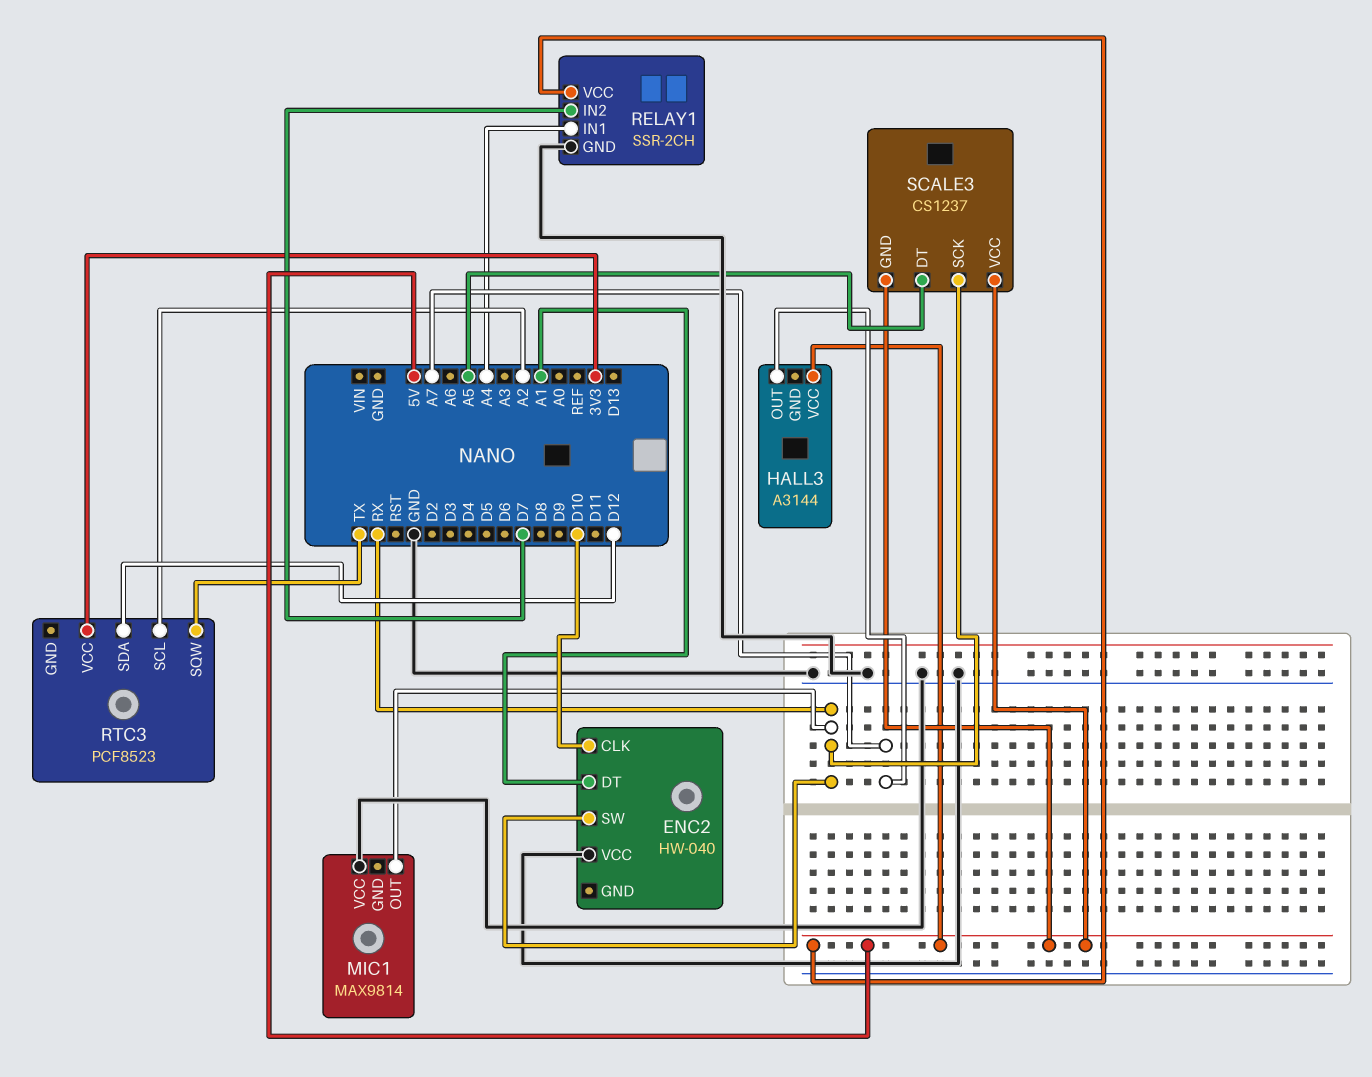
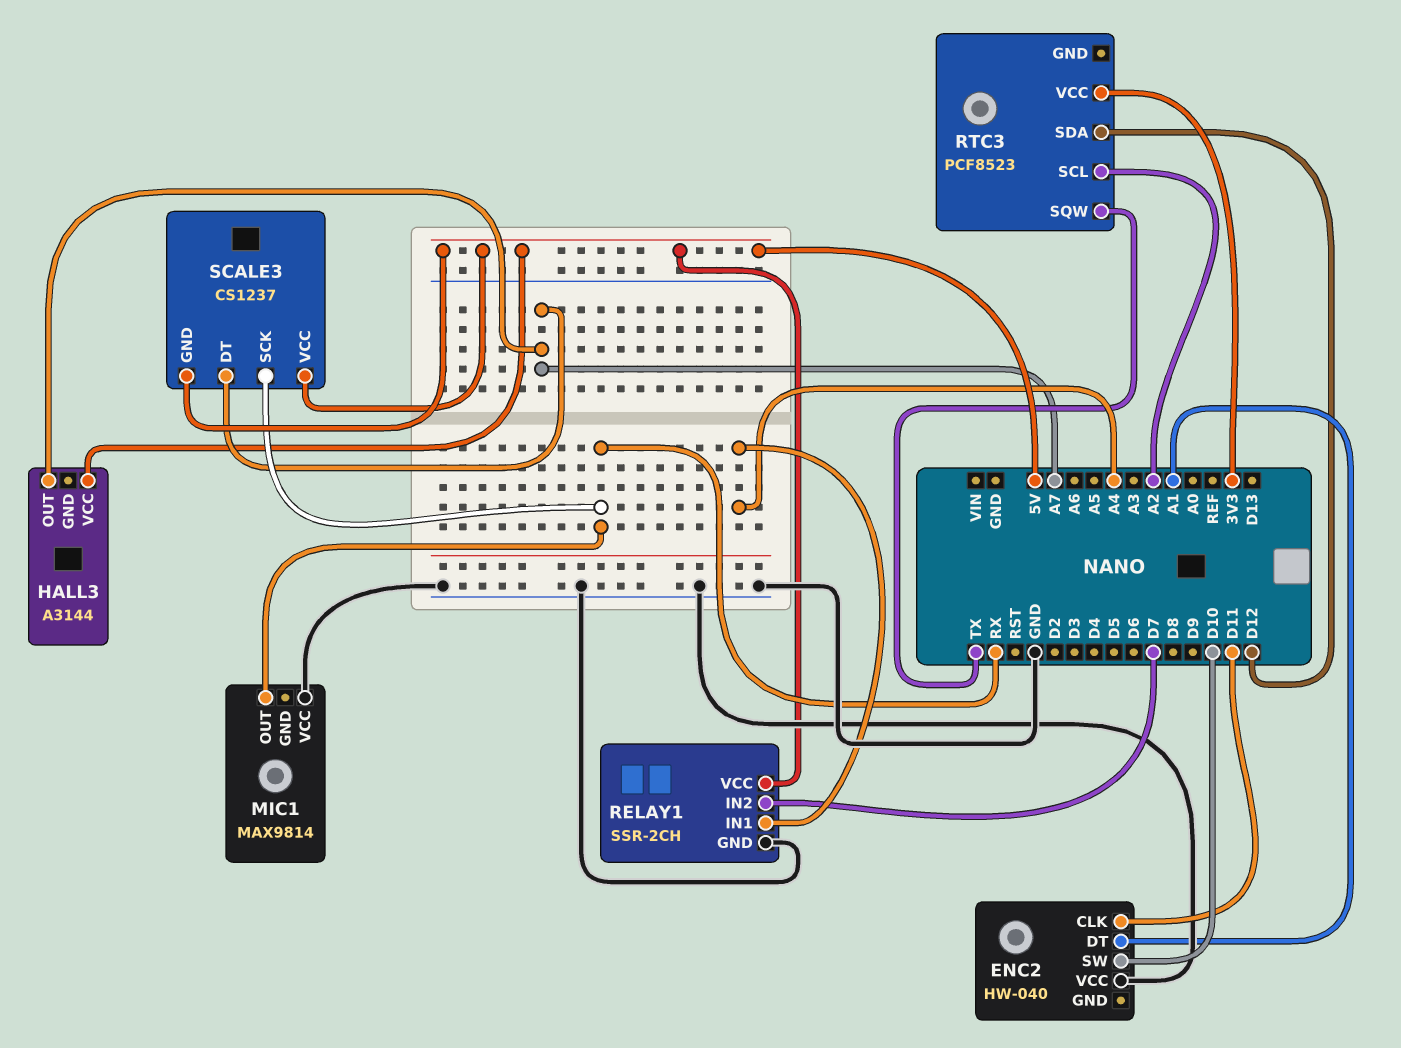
ENC2 pin CLK: D10 -> D11
ENC2 pin SW: RX -> D10
SCALE3 pin DT: A5 -> A7

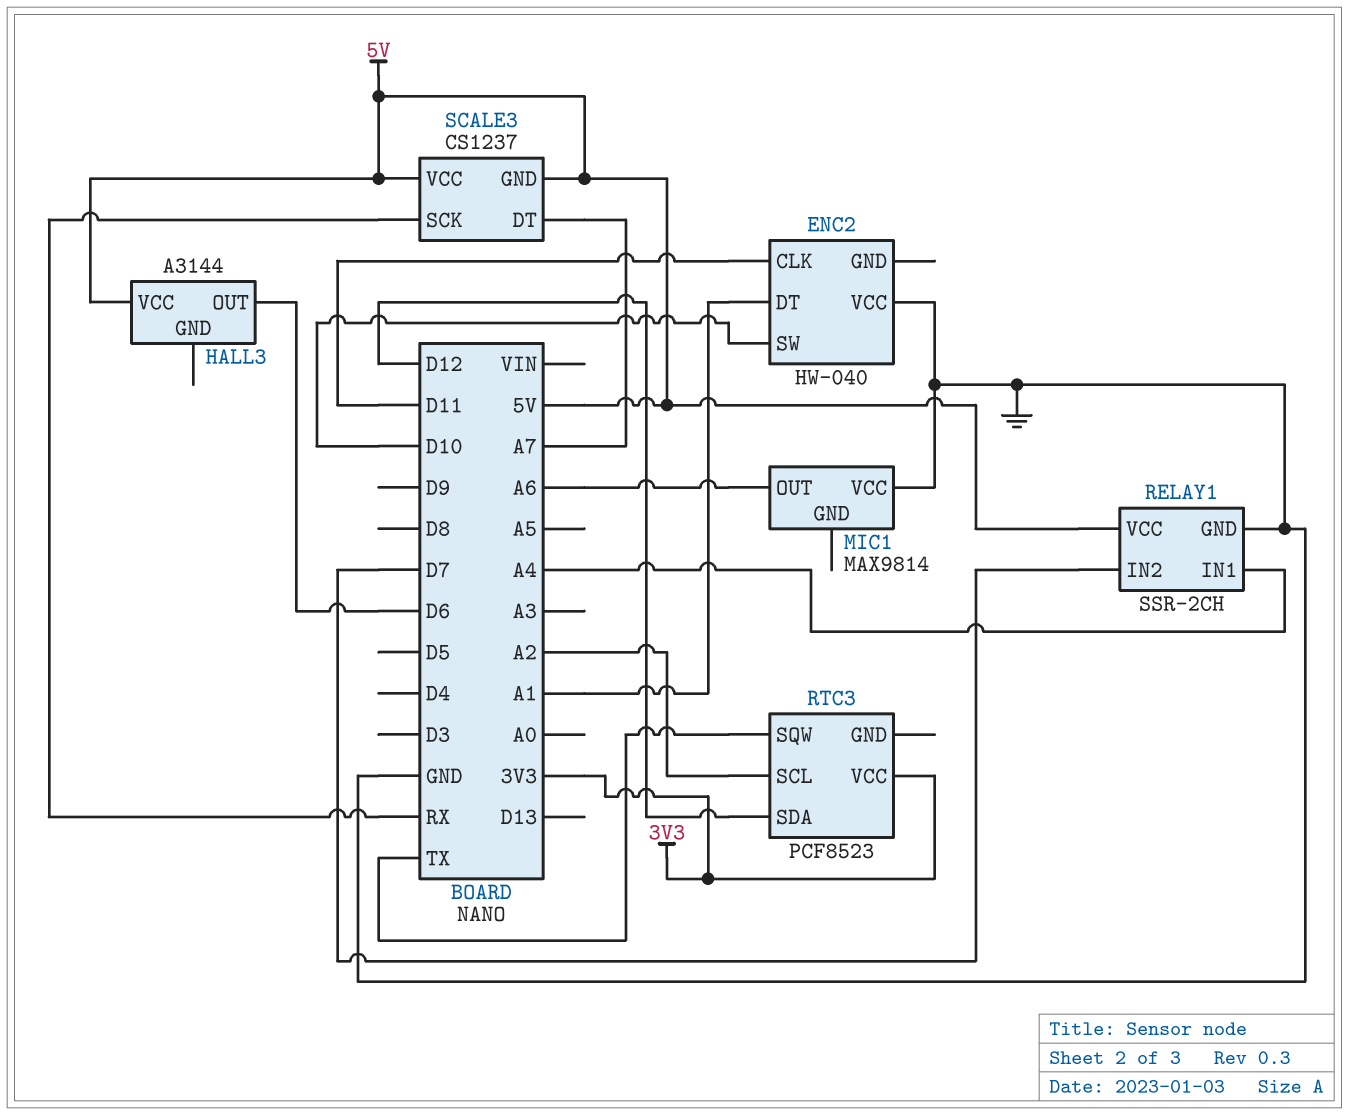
HALL3 pin OUT: A7 -> D6
MIC1 pin OUT: RX -> A6

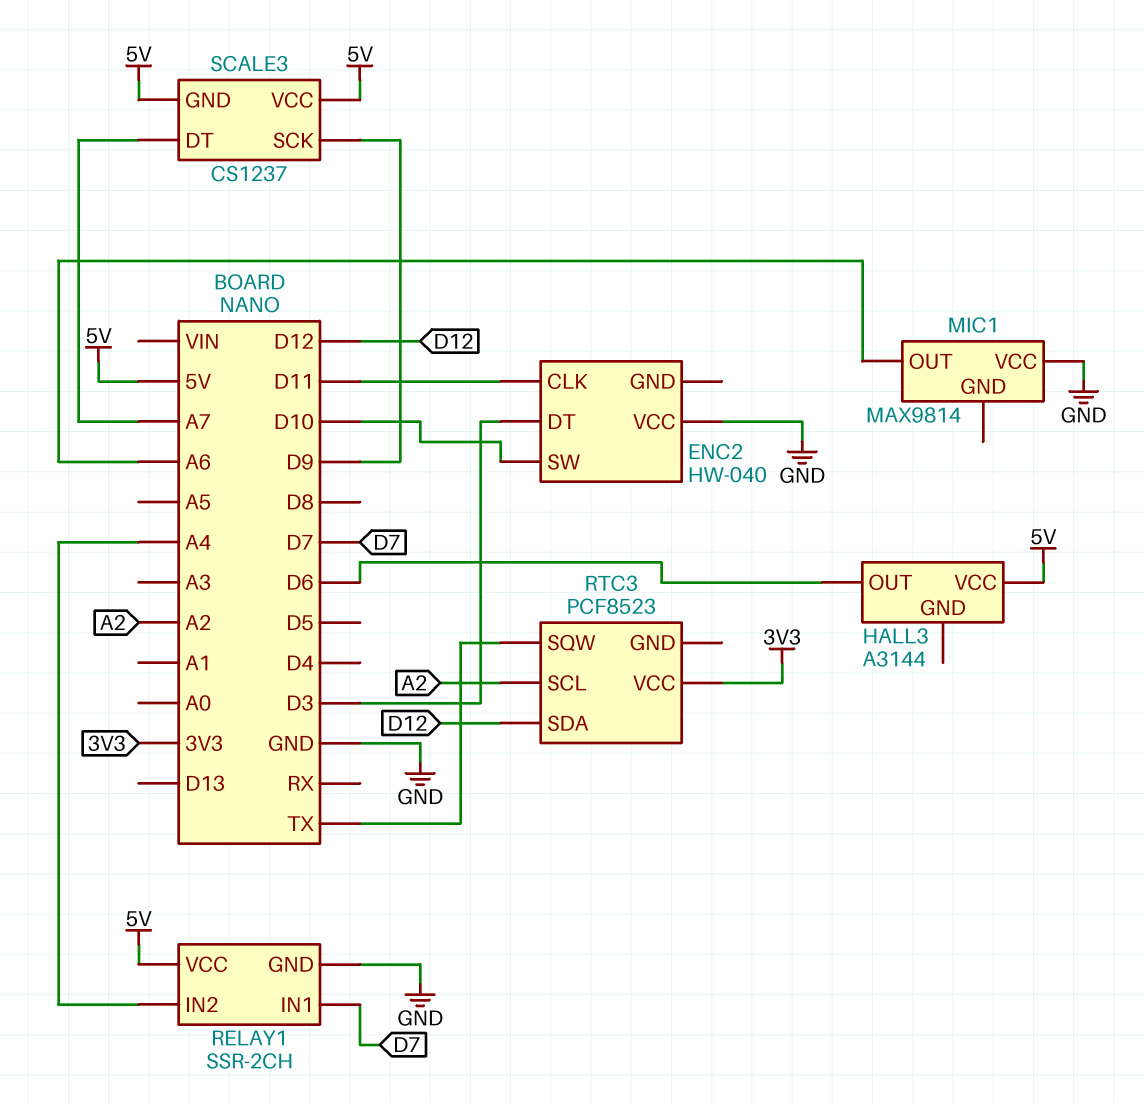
ENC2 pin DT: A1 -> D3
RELAY1 pin IN1: A4 -> D7
RELAY1 pin IN2: D7 -> A4
SCALE3 pin SCK: RX -> D9

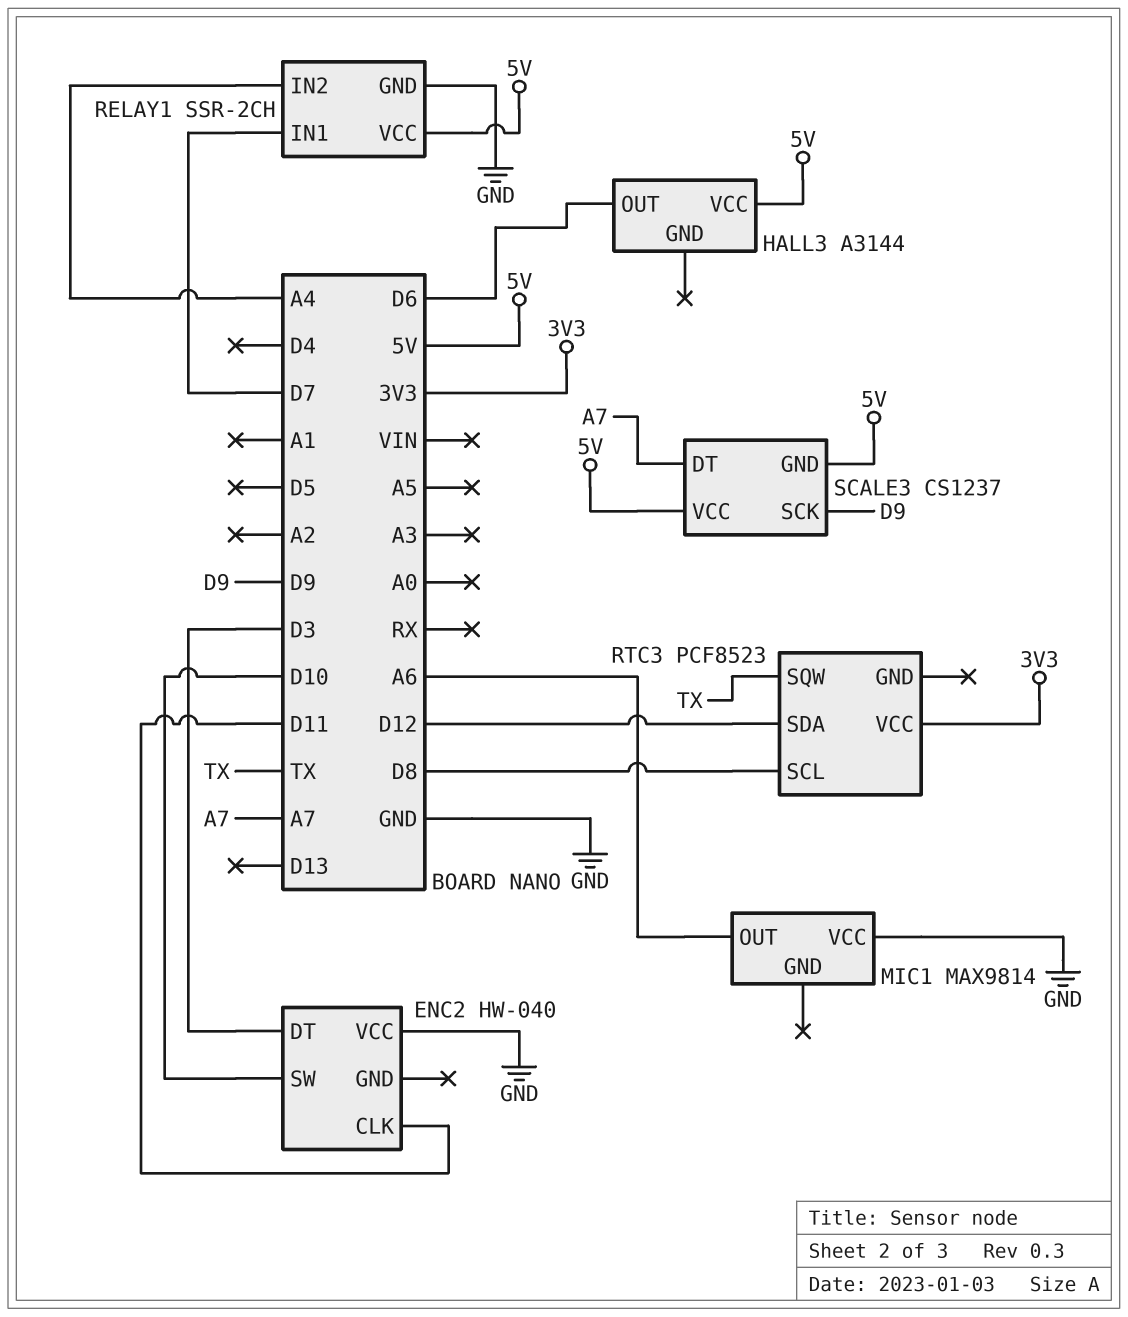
RTC3 pin SCL: A2 -> D8

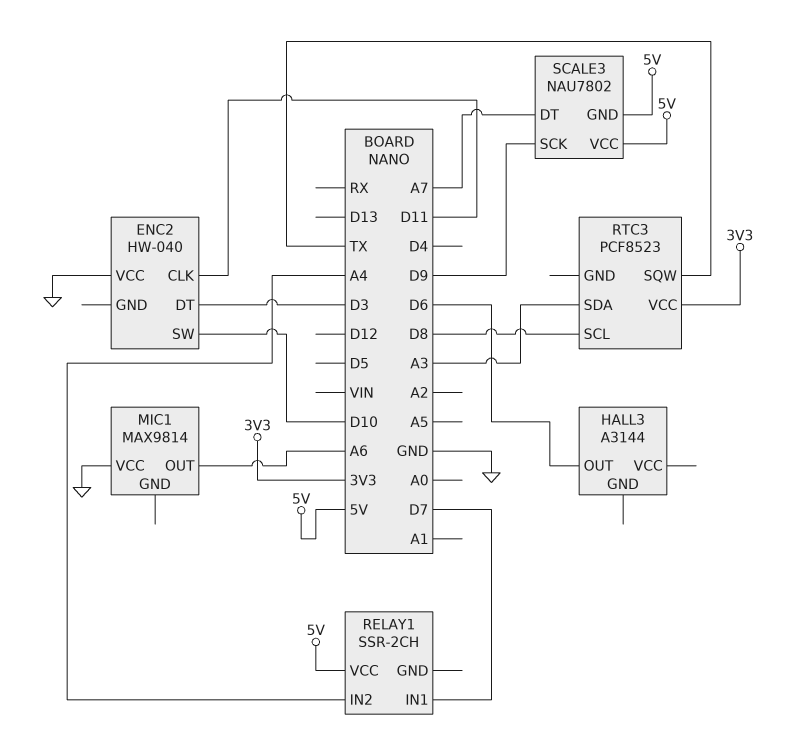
HALL3 pin VCC: 5V -> none
RELAY1 pin GND: GND -> none
RTC3 pin SDA: D12 -> A3
SCALE3: CS1237 -> NAU7802

